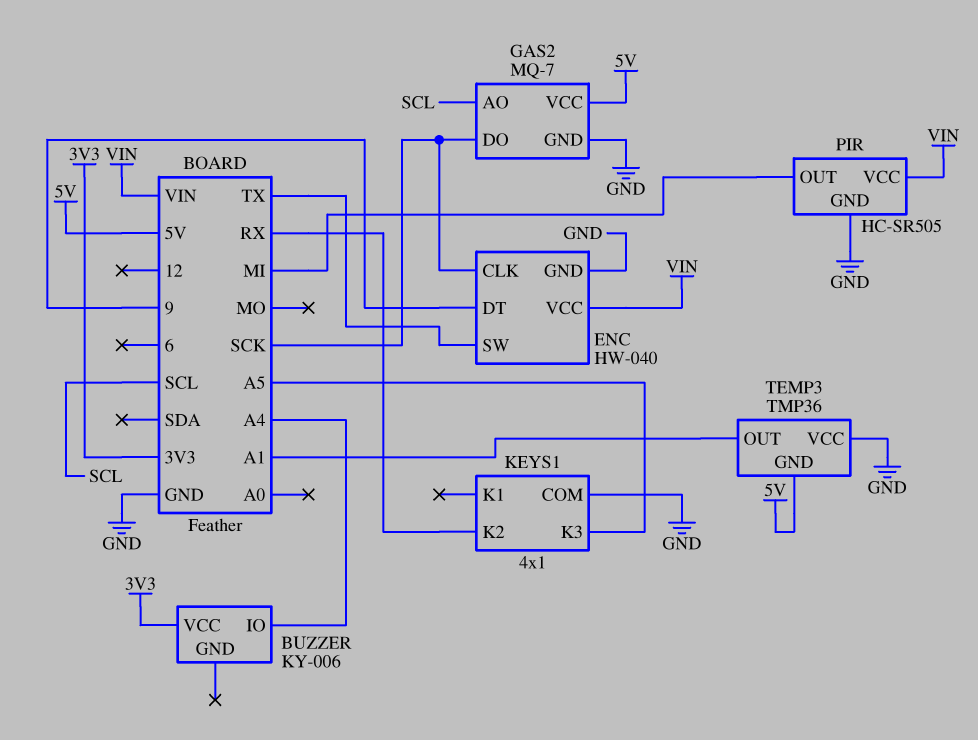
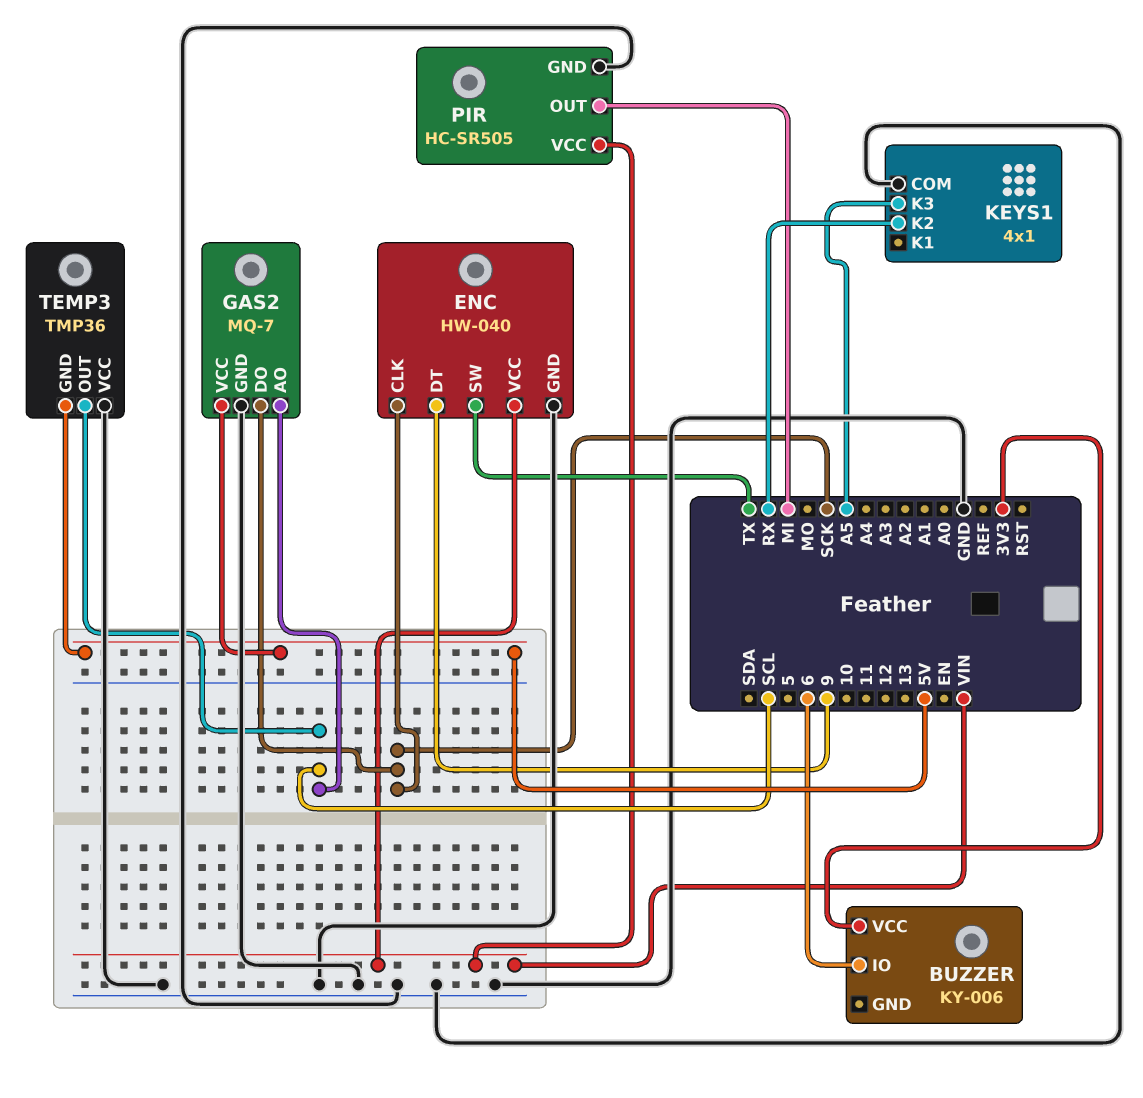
BUZZER pin IO: A4 -> 6
TEMP3 pin OUT: A1 -> SCL

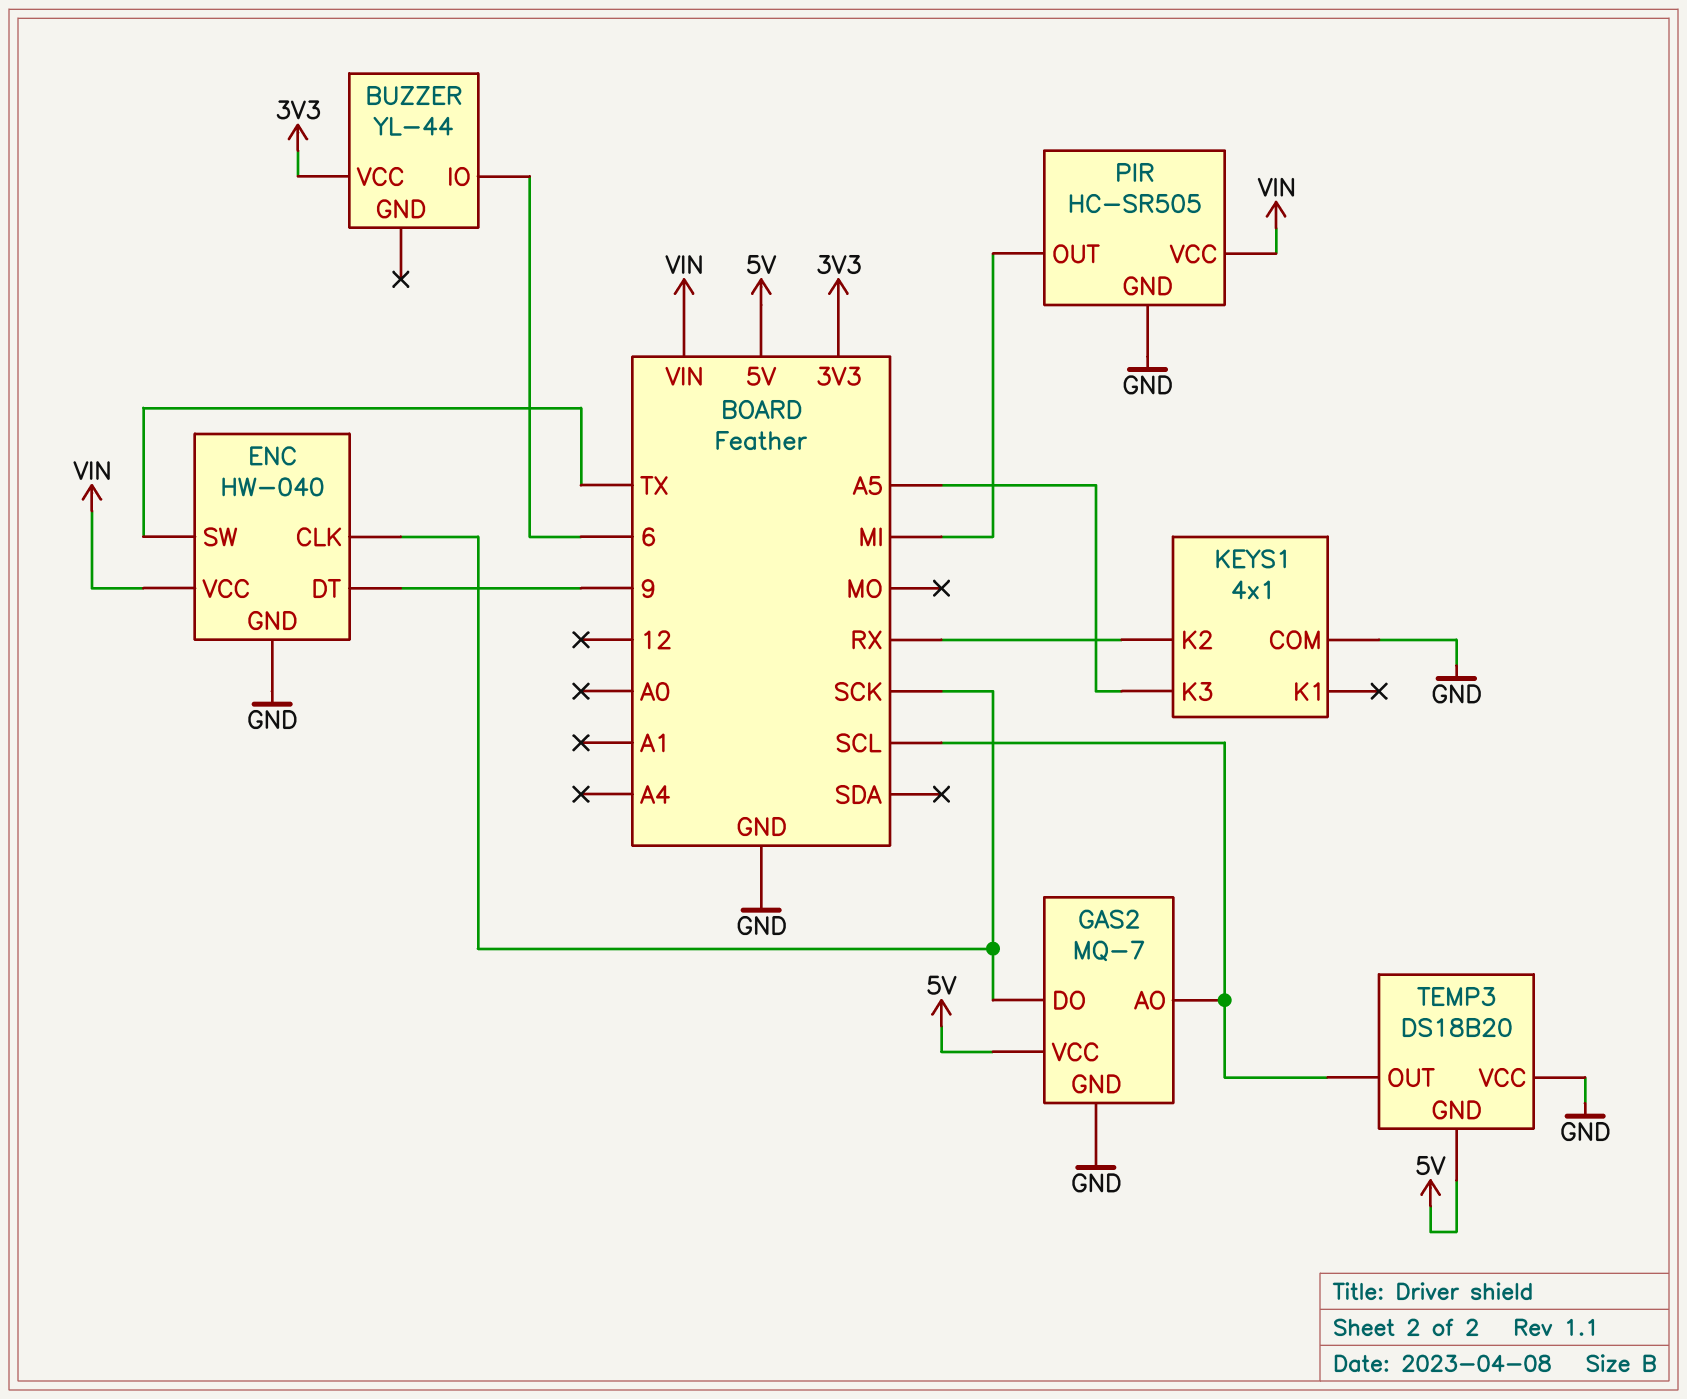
BUZZER: KY-006 -> YL-44
TEMP3: TMP36 -> DS18B20

